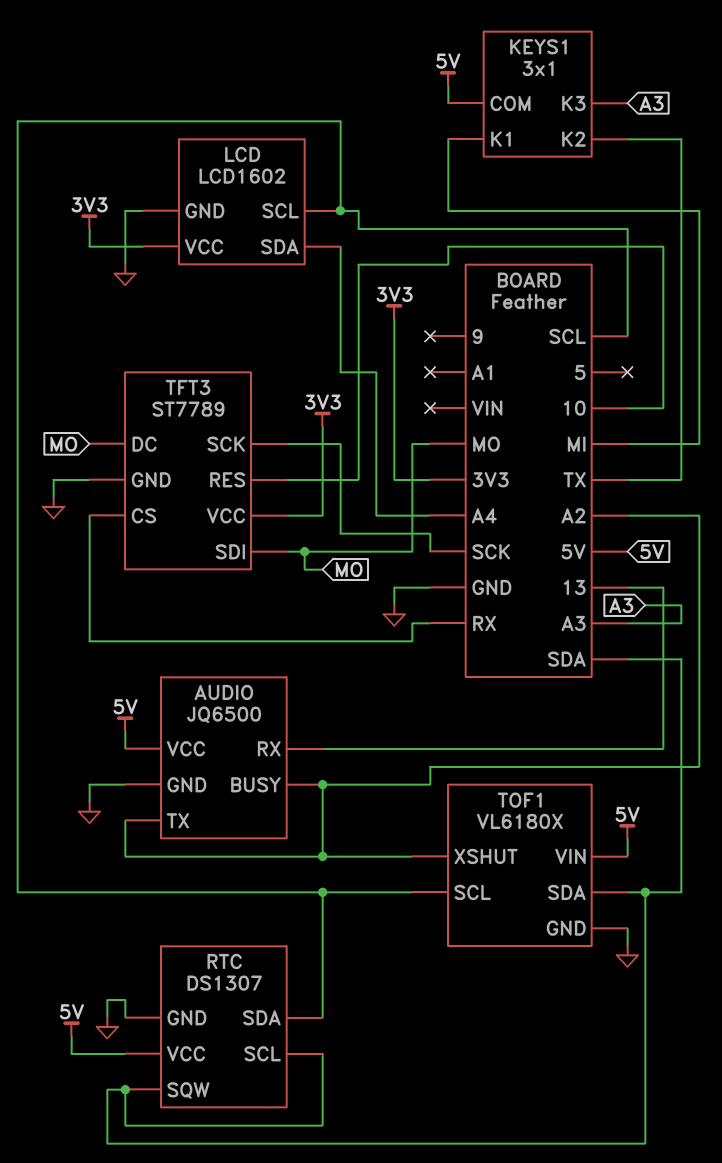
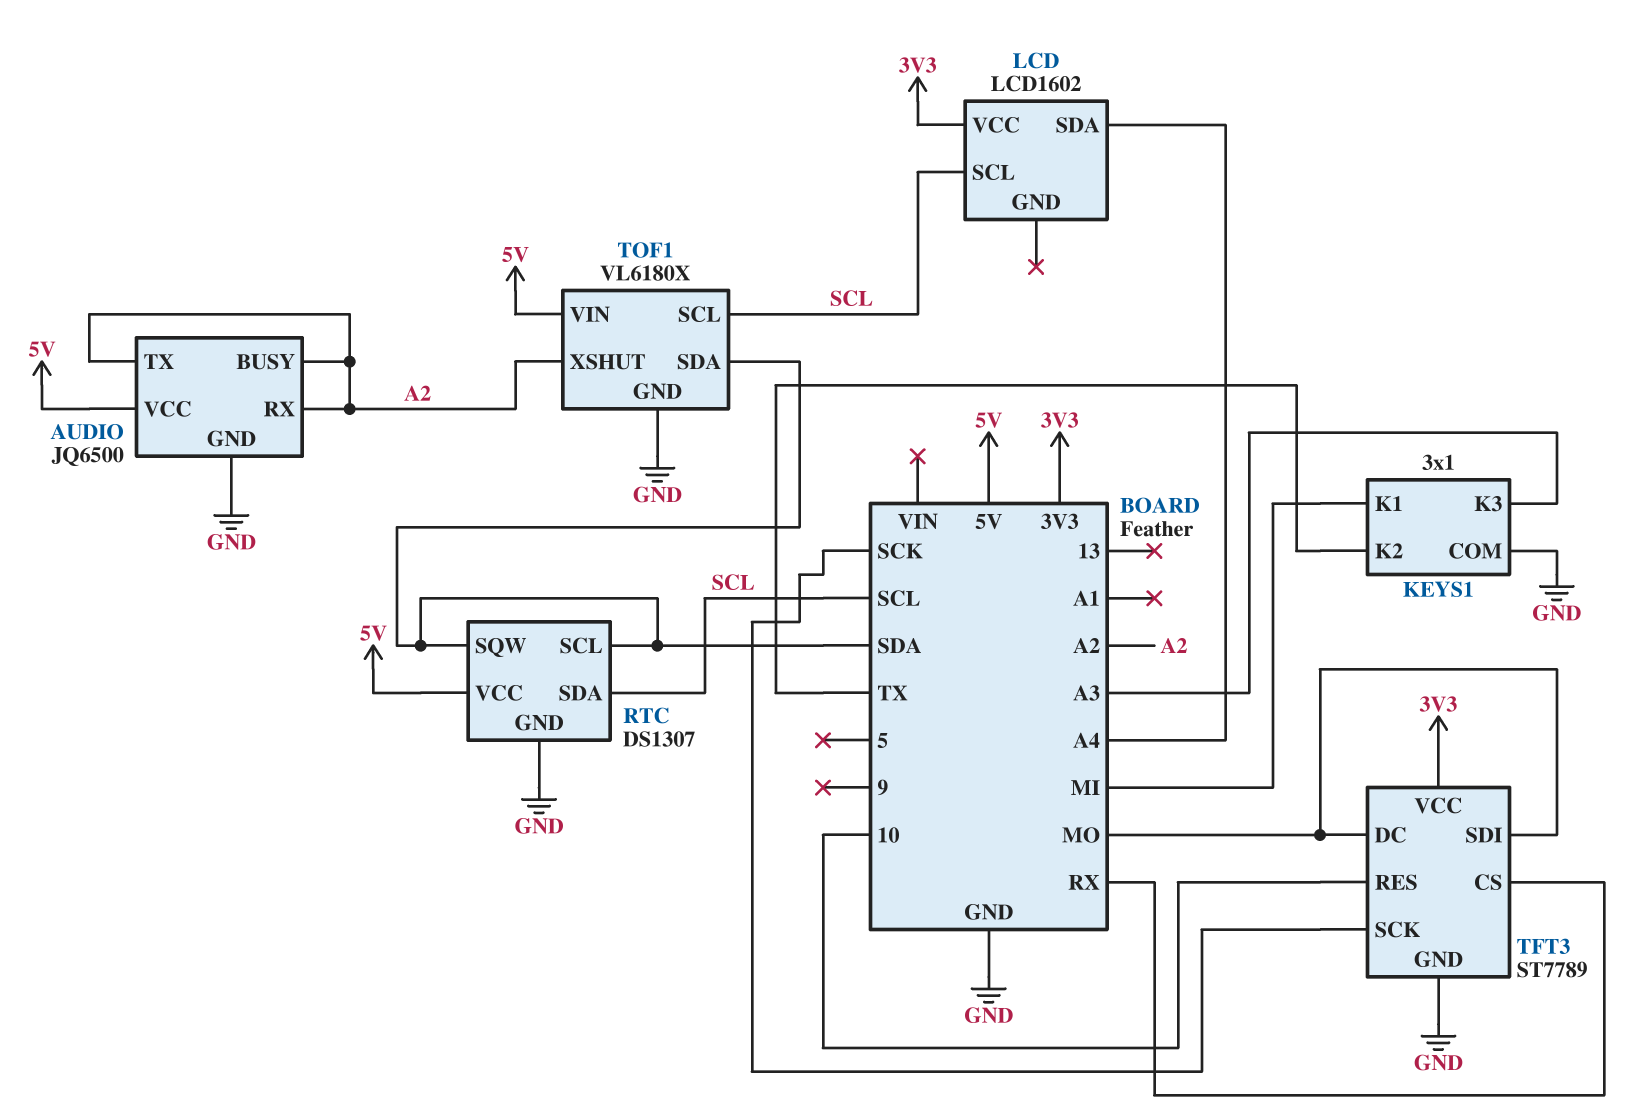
AUDIO pin RX: 13 -> A2
KEYS1 pin COM: 5V -> GND
LCD pin GND: GND -> none

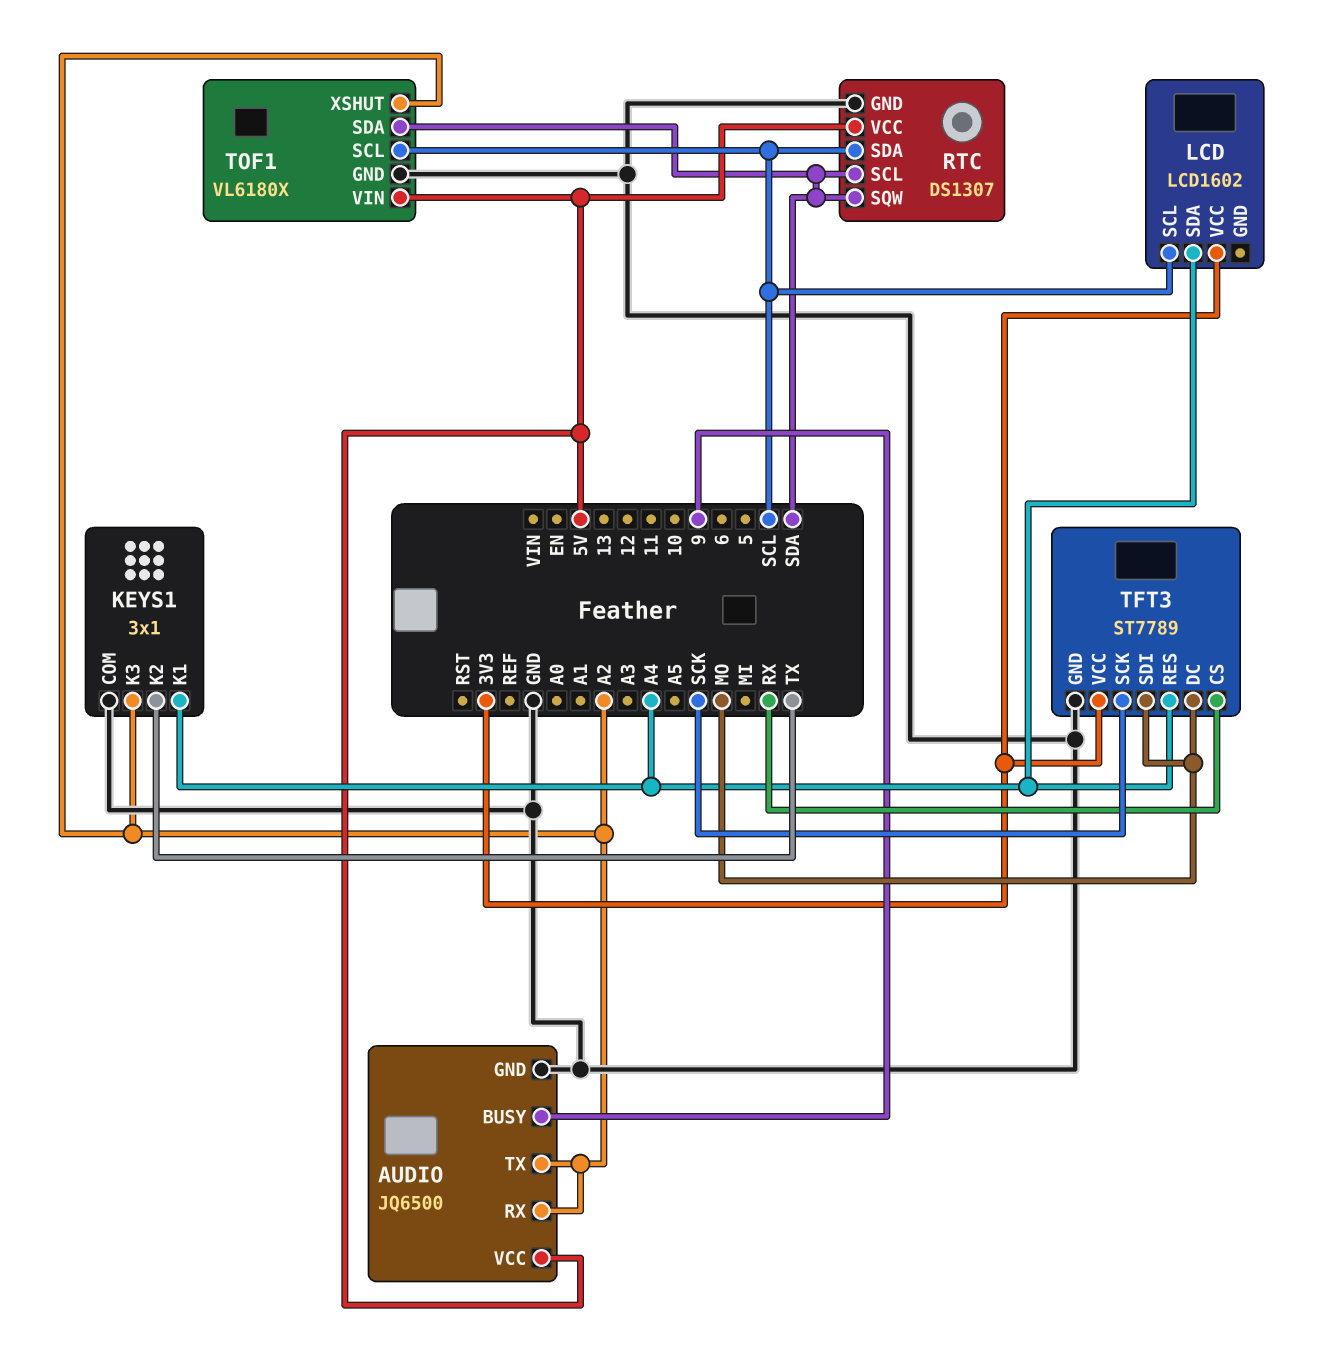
AUDIO pin BUSY: A2 -> 9
KEYS1 pin K1: MI -> A4
KEYS1 pin K3: A3 -> A2
TFT3 pin RES: 10 -> A4

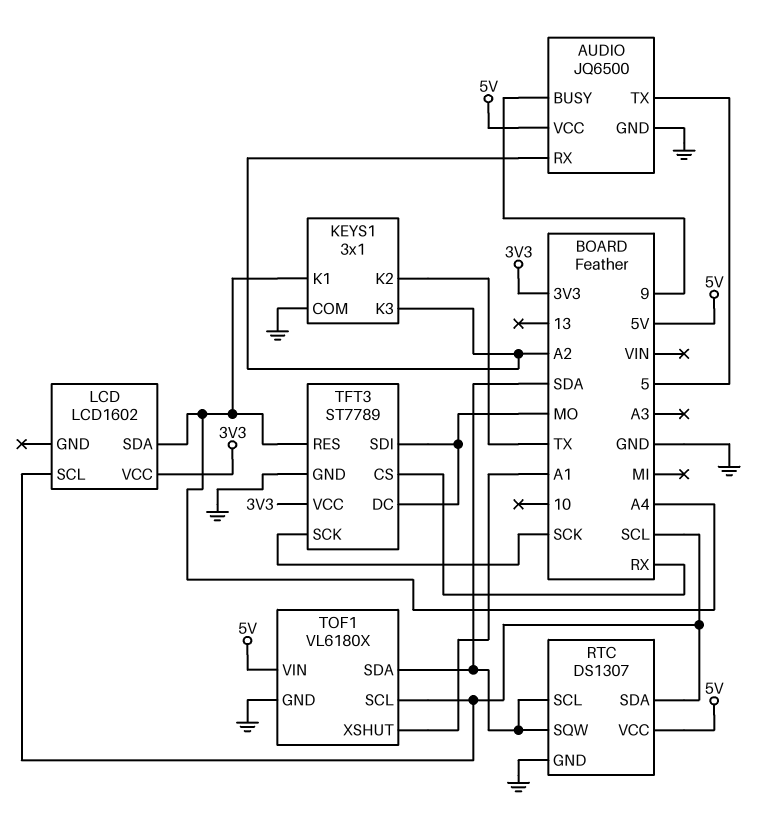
AUDIO pin TX: A2 -> 5
TOF1 pin XSHUT: A2 -> A1

